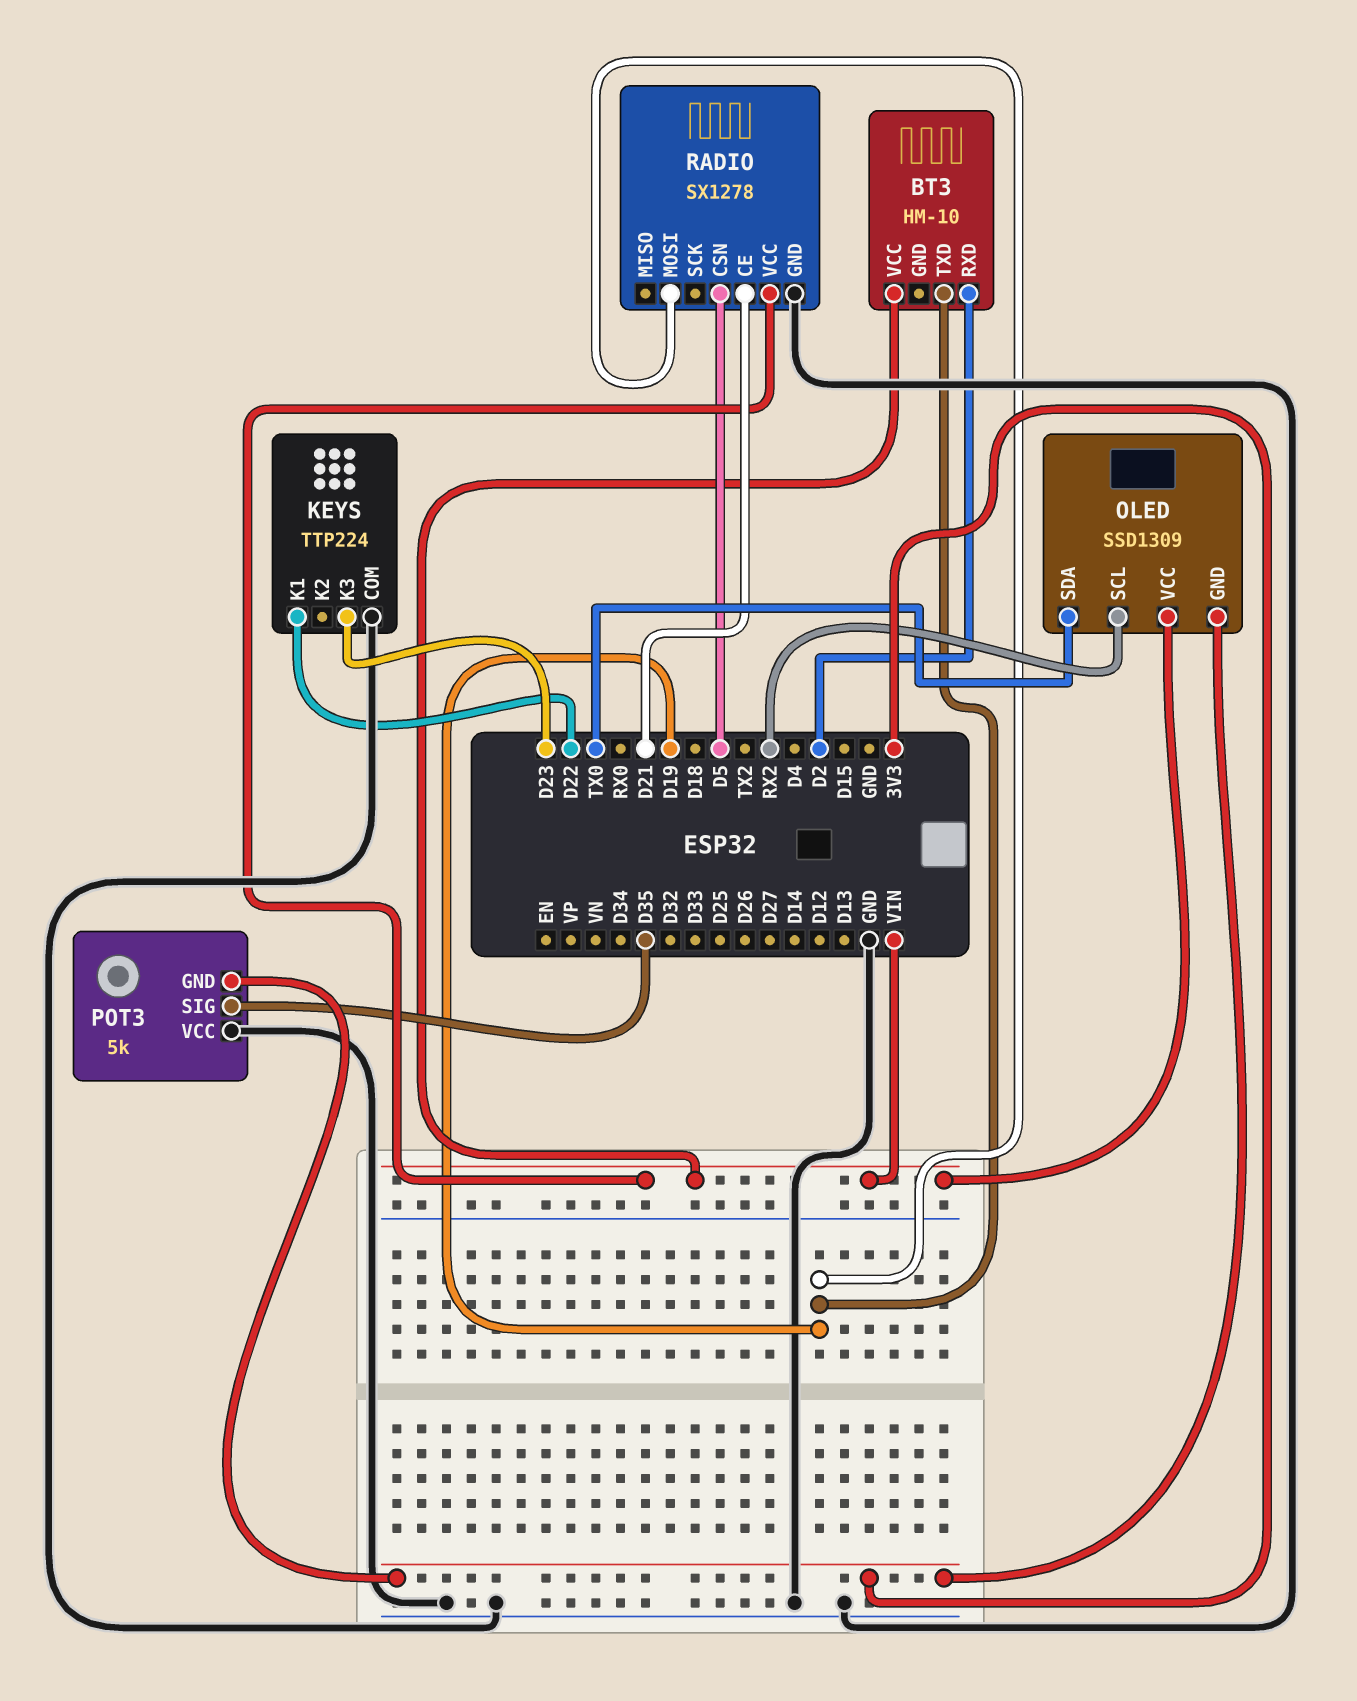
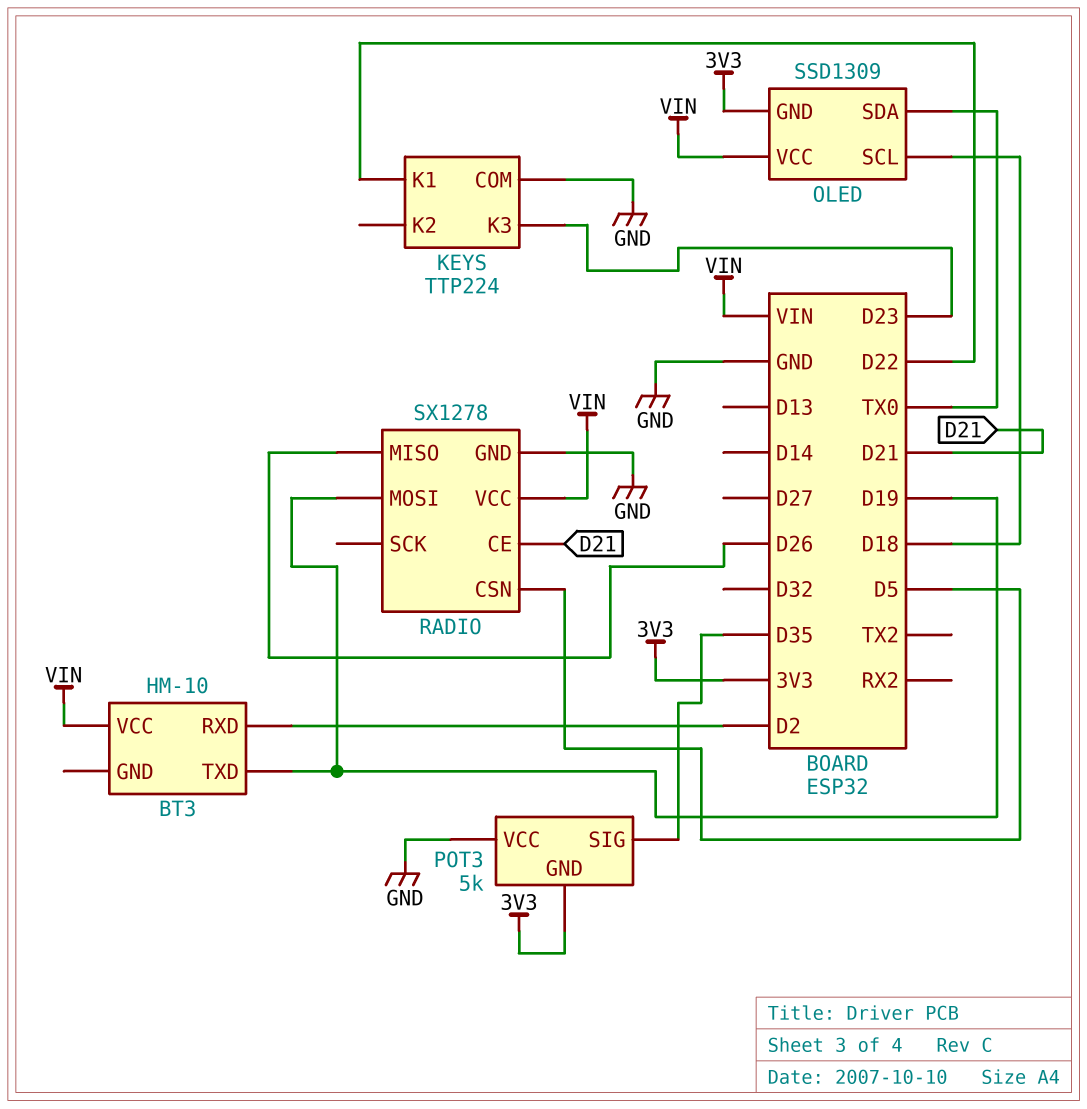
OLED pin SCL: RX2 -> D18
RADIO pin MISO: none -> D26

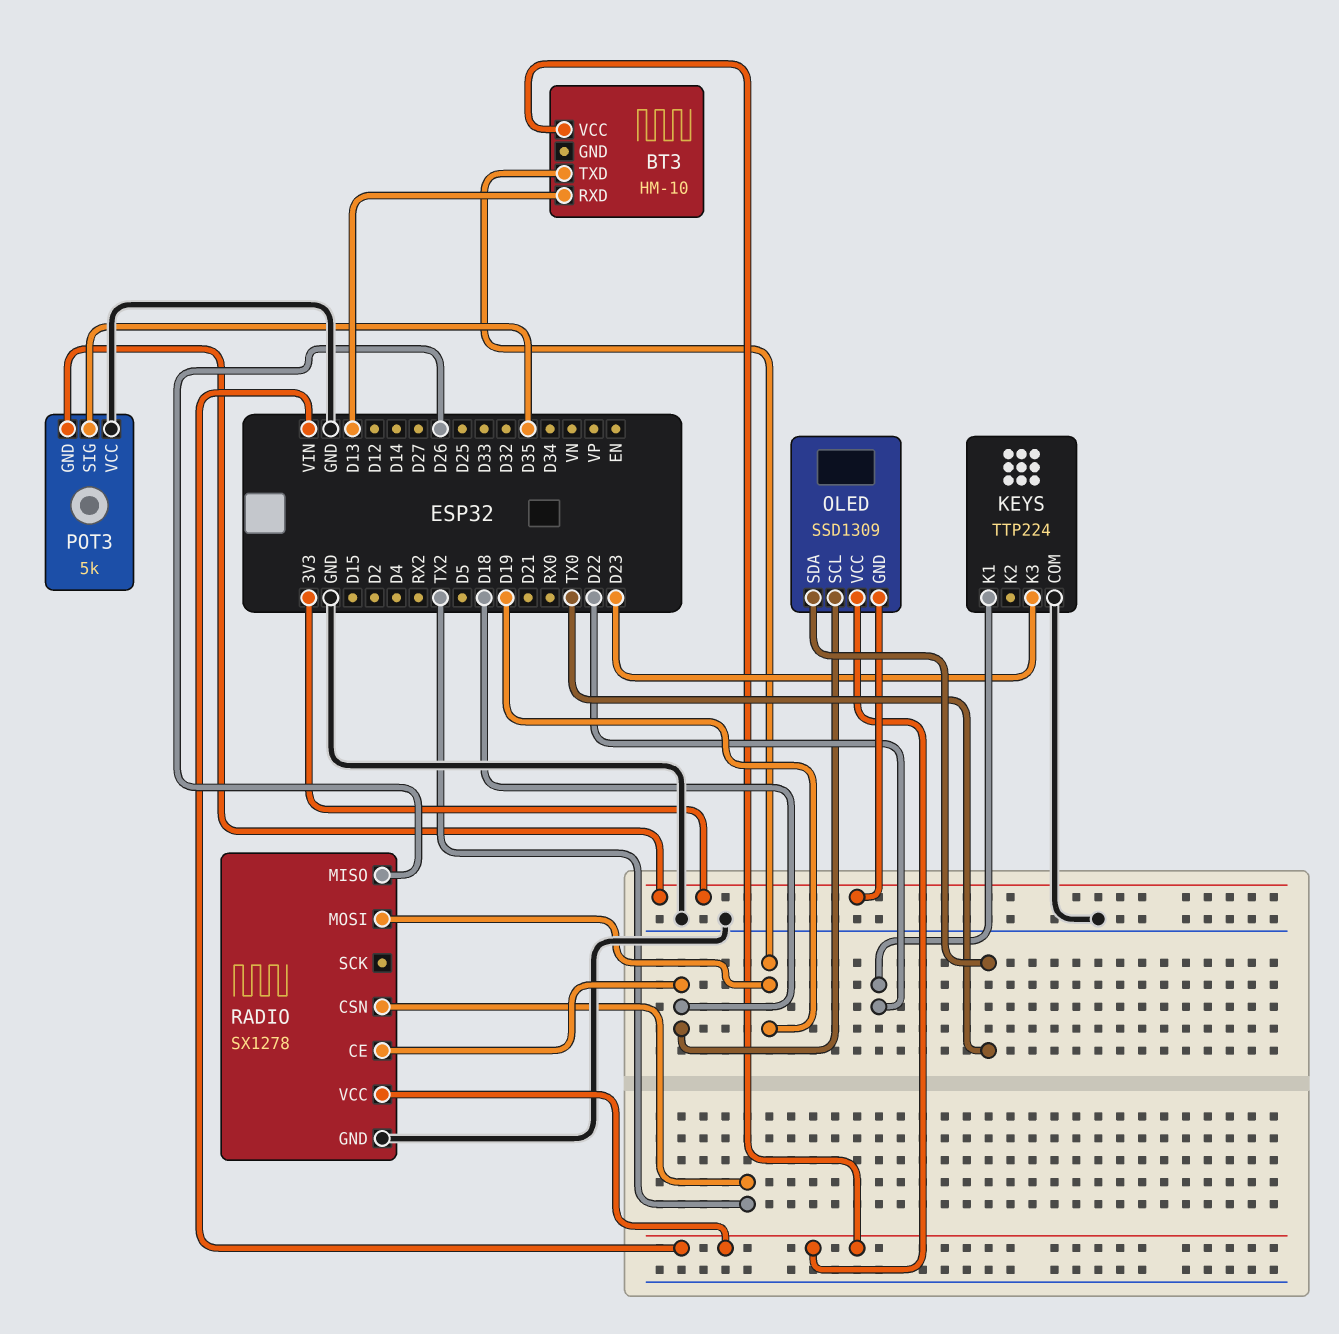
BT3 pin RXD: D2 -> D13
RADIO pin CE: D21 -> D18
RADIO pin CSN: D5 -> TX2

